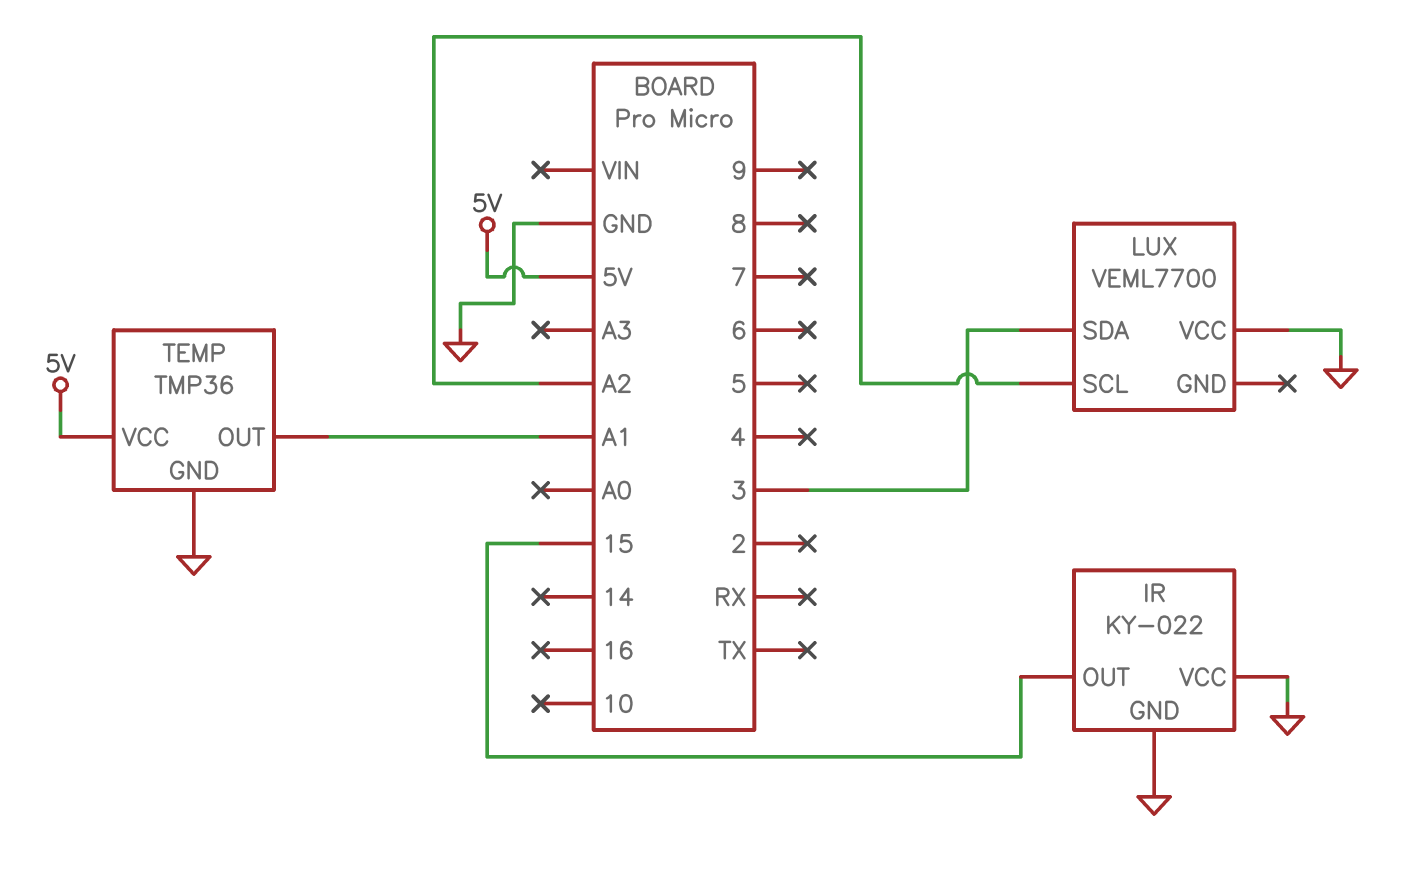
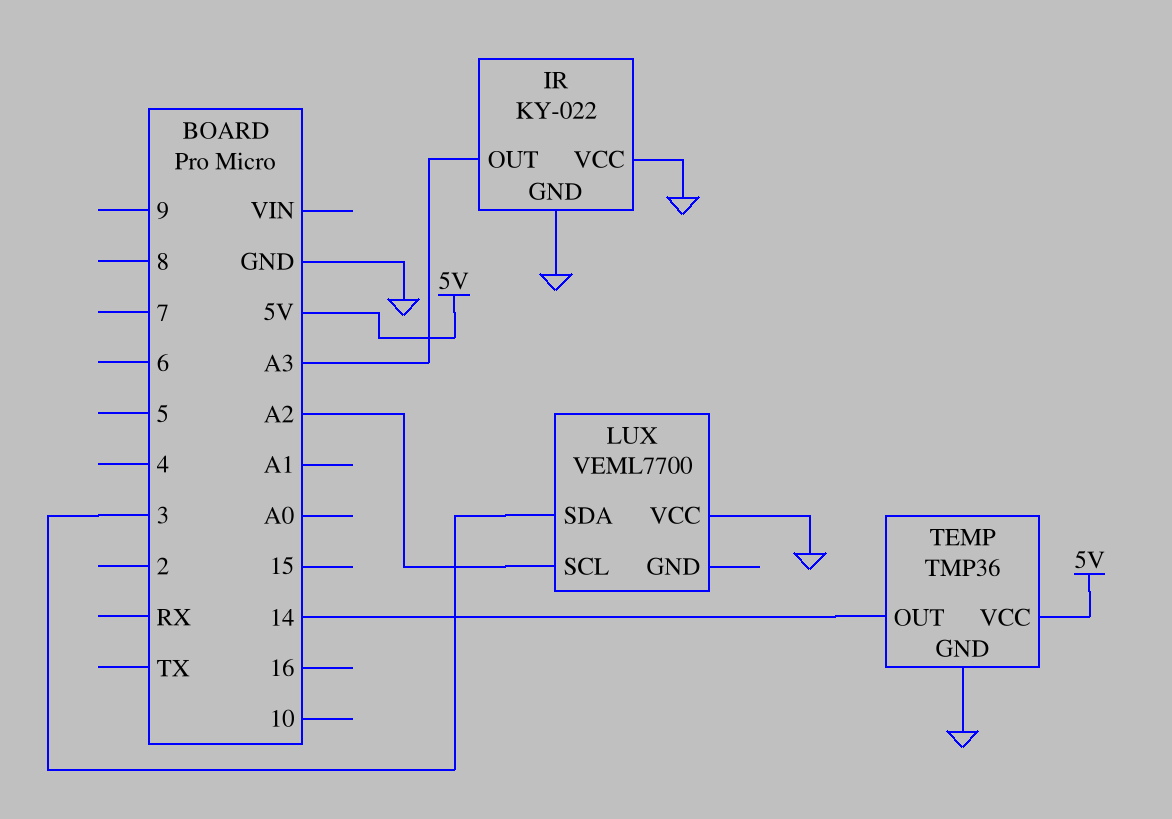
IR pin OUT: 15 -> A3
TEMP pin OUT: A1 -> 14

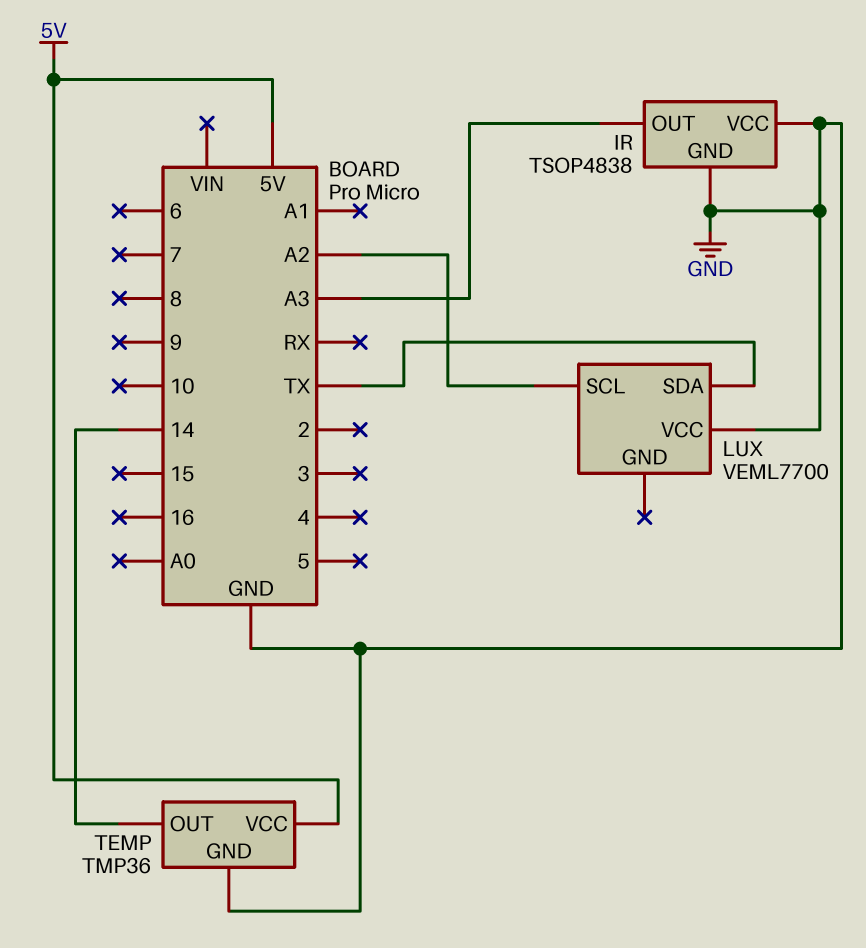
IR: KY-022 -> TSOP4838
LUX pin SDA: 3 -> TX

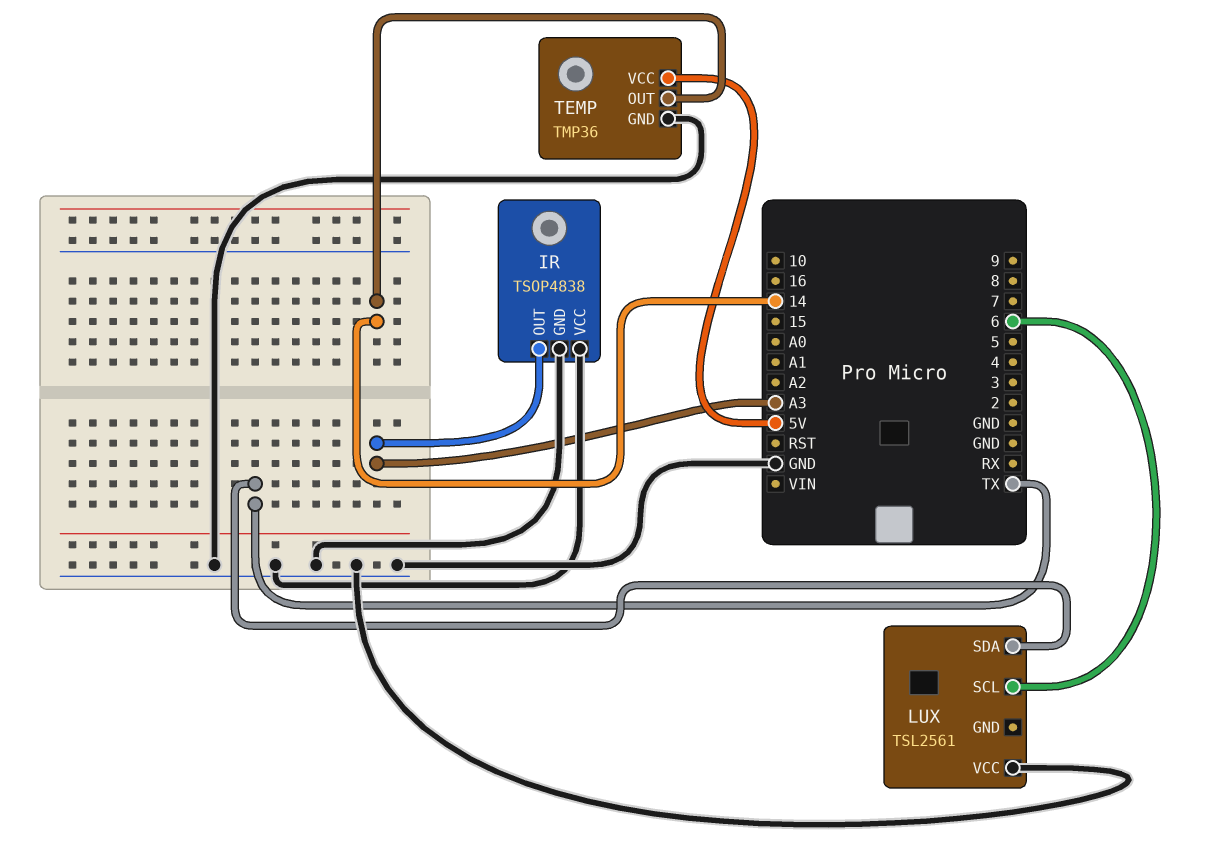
LUX: VEML7700 -> TSL2561
LUX pin SCL: A2 -> 6

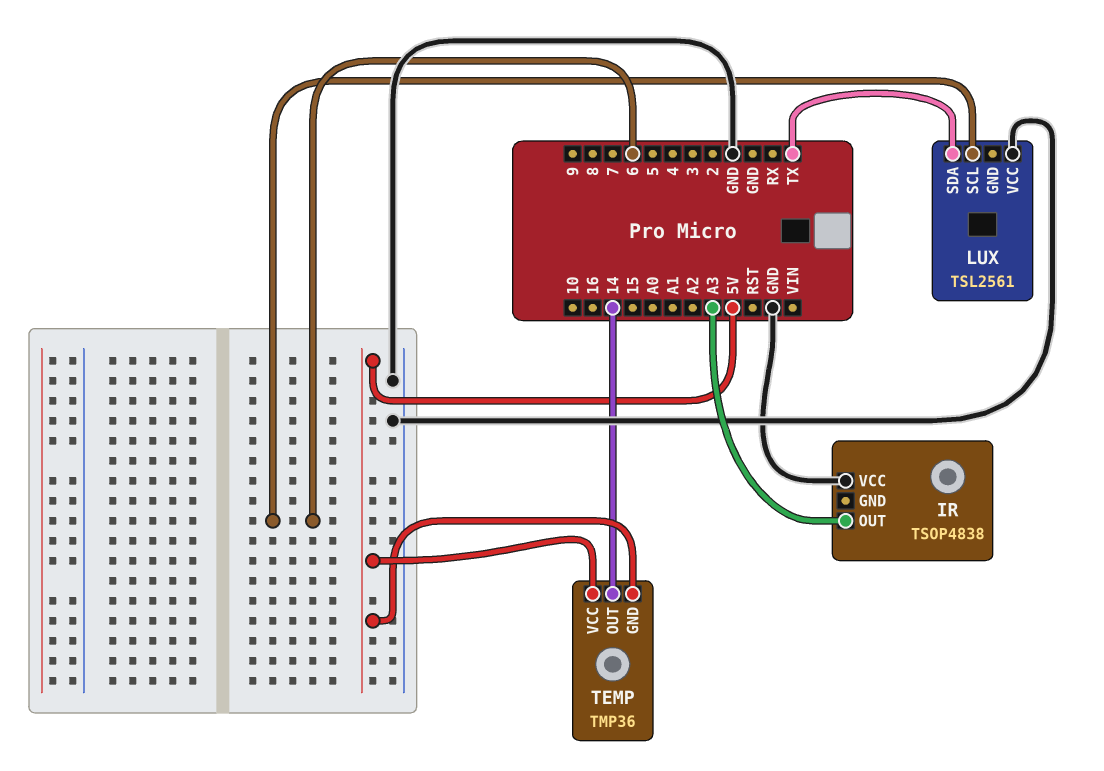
IR pin GND: GND -> none
TEMP pin GND: GND -> 5V

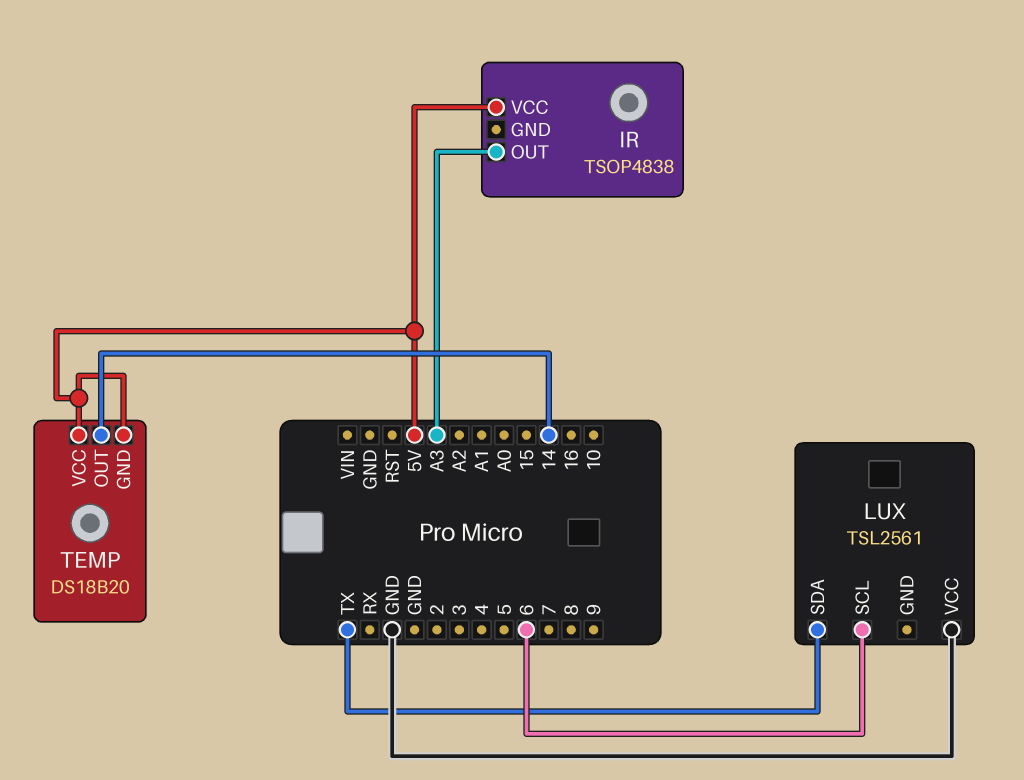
IR pin VCC: GND -> 5V
TEMP: TMP36 -> DS18B20

